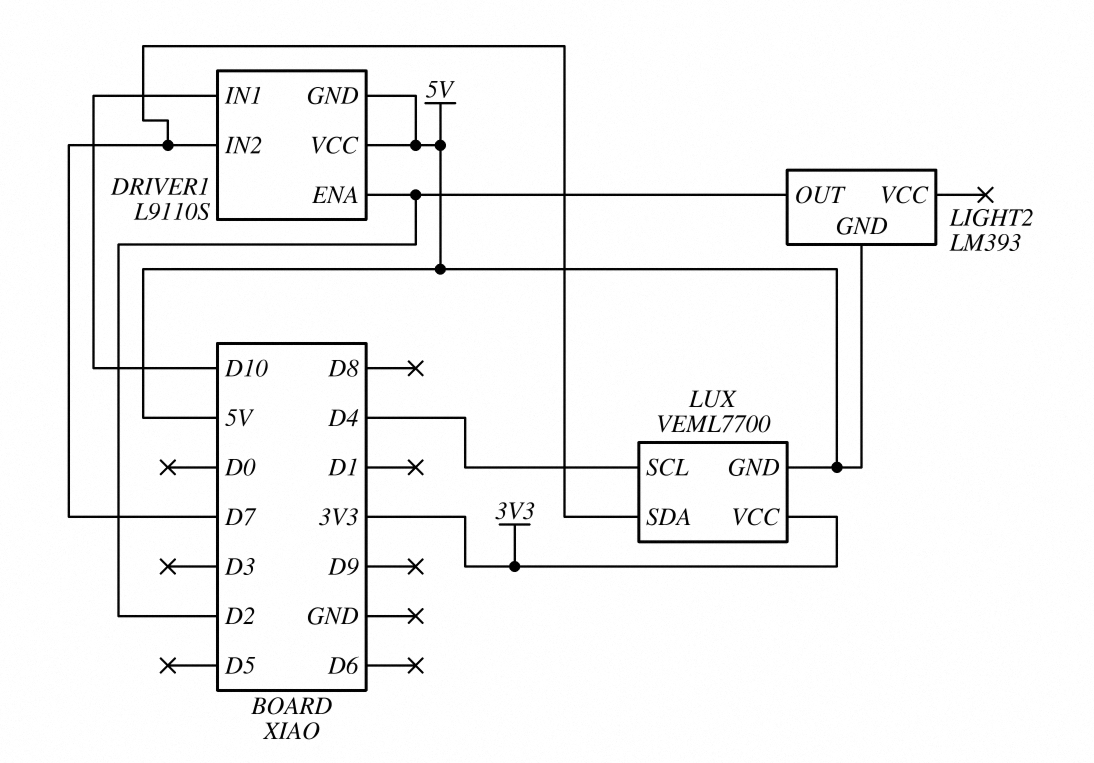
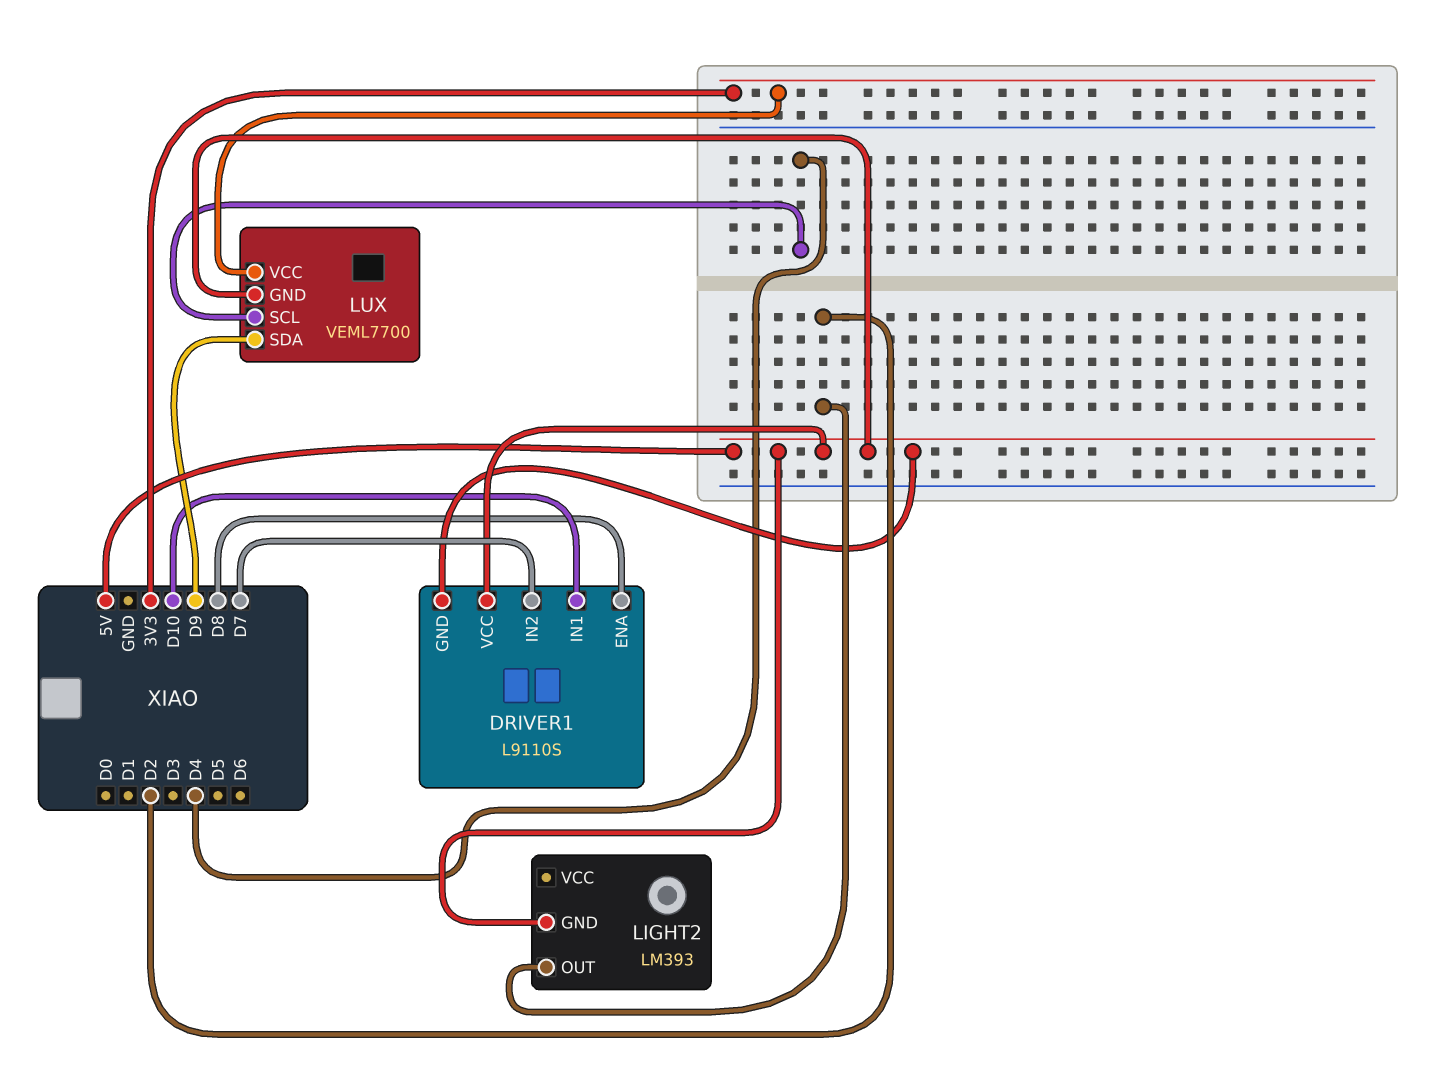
DRIVER1 pin ENA: D2 -> D8
LUX pin SDA: D7 -> D9

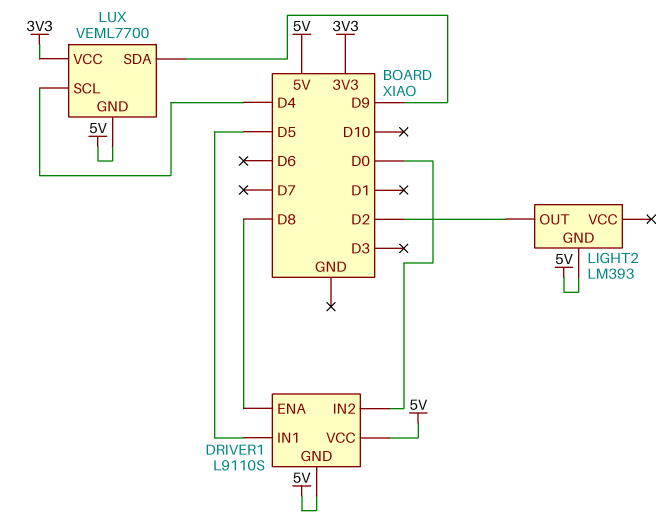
DRIVER1 pin IN1: D10 -> D5
DRIVER1 pin IN2: D7 -> D0

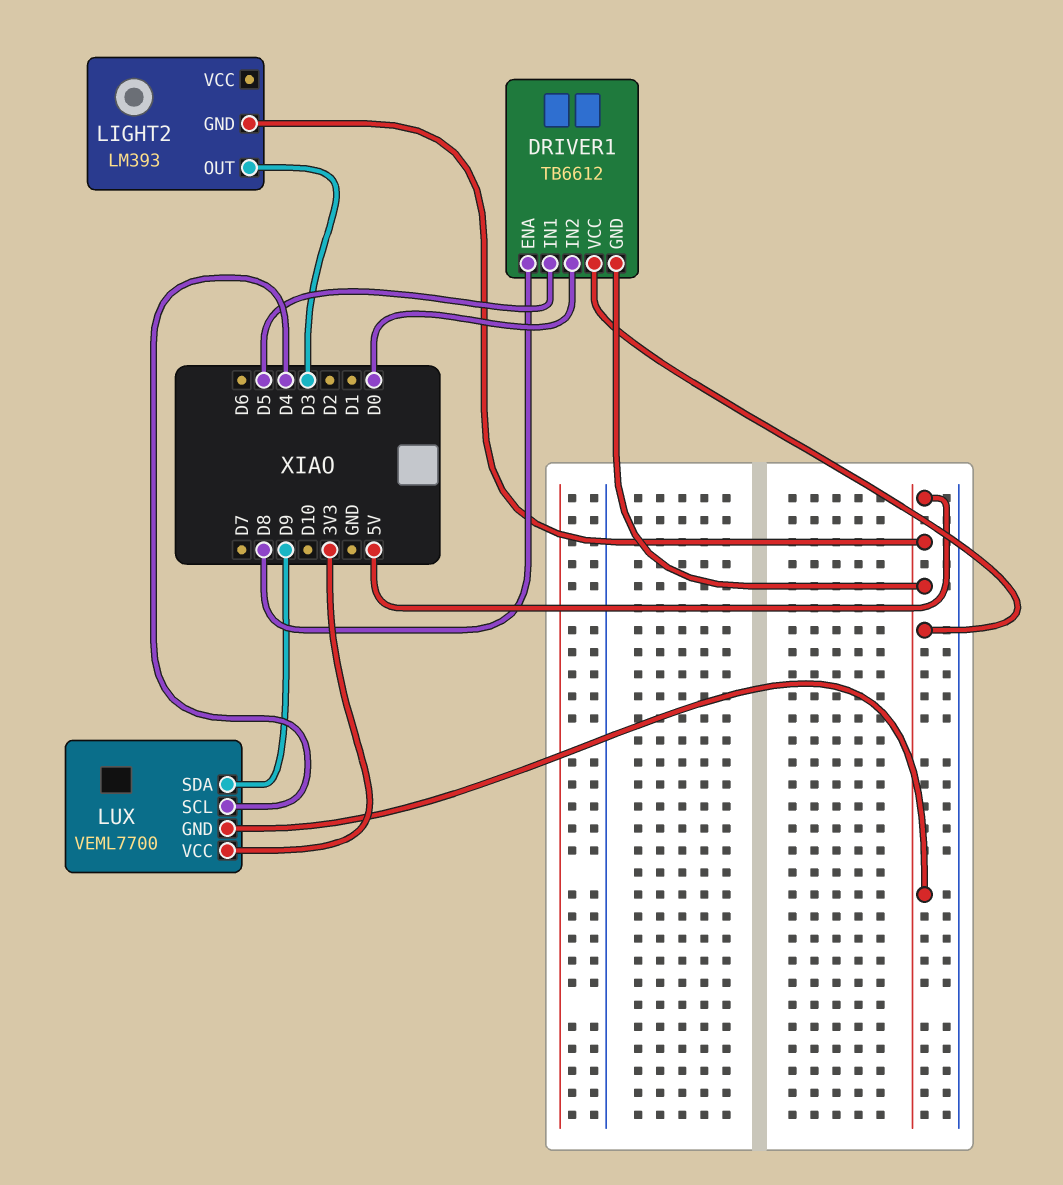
DRIVER1: L9110S -> TB6612
LIGHT2 pin OUT: D2 -> D3

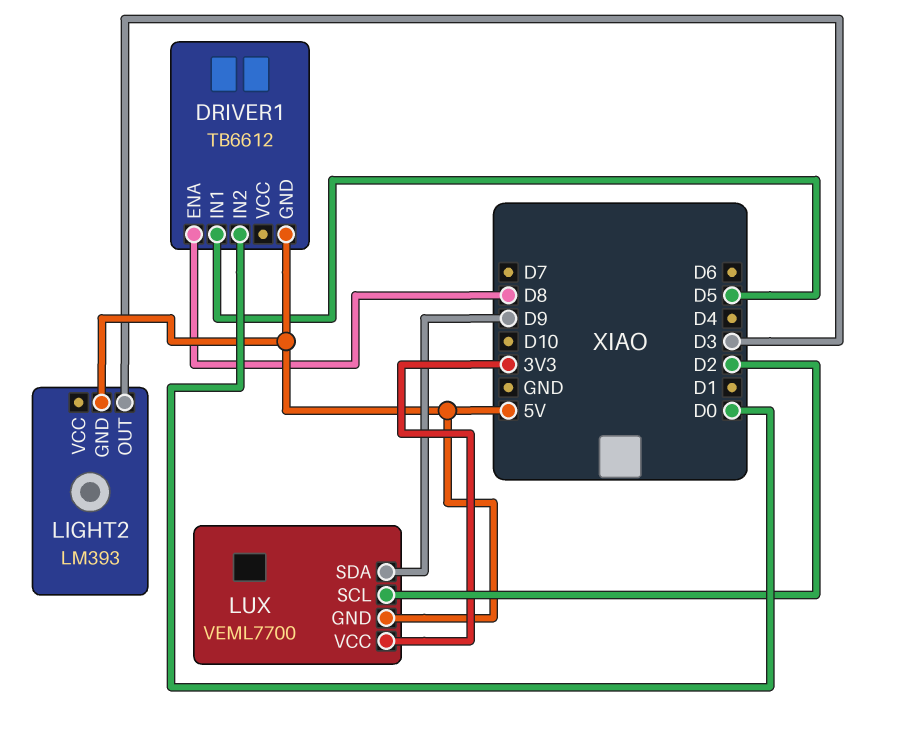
DRIVER1 pin VCC: 5V -> none
LUX pin SCL: D4 -> D2

